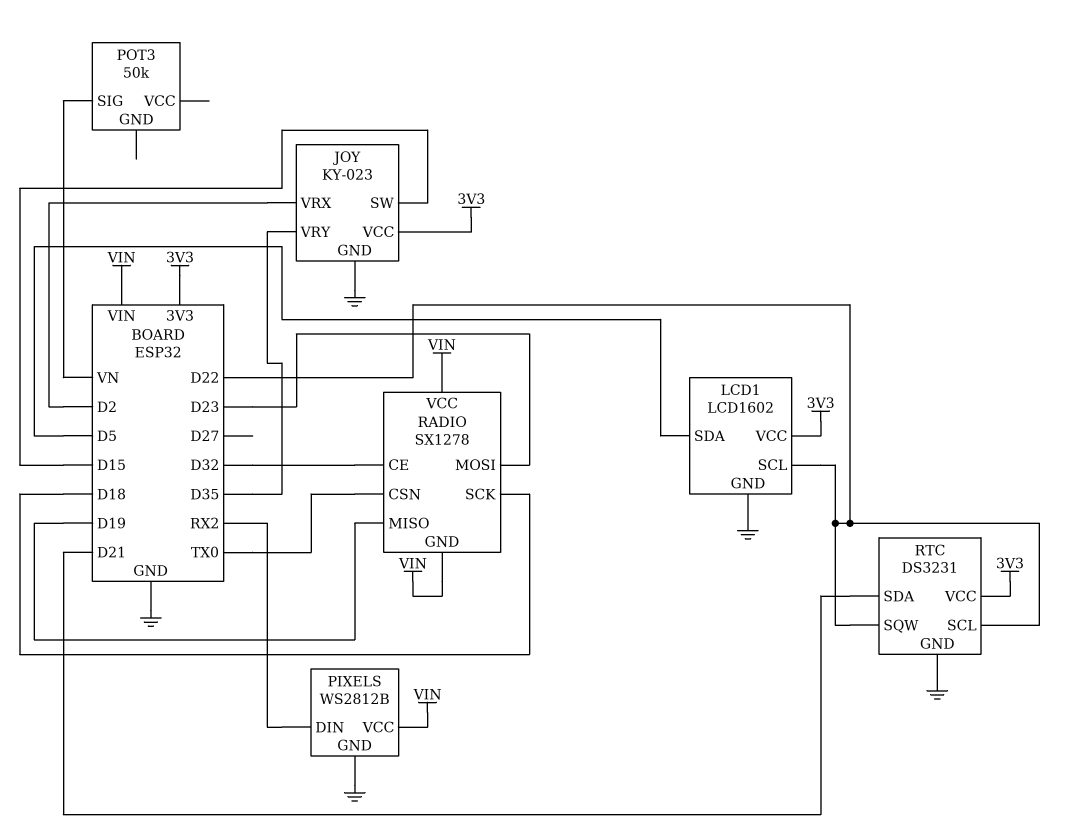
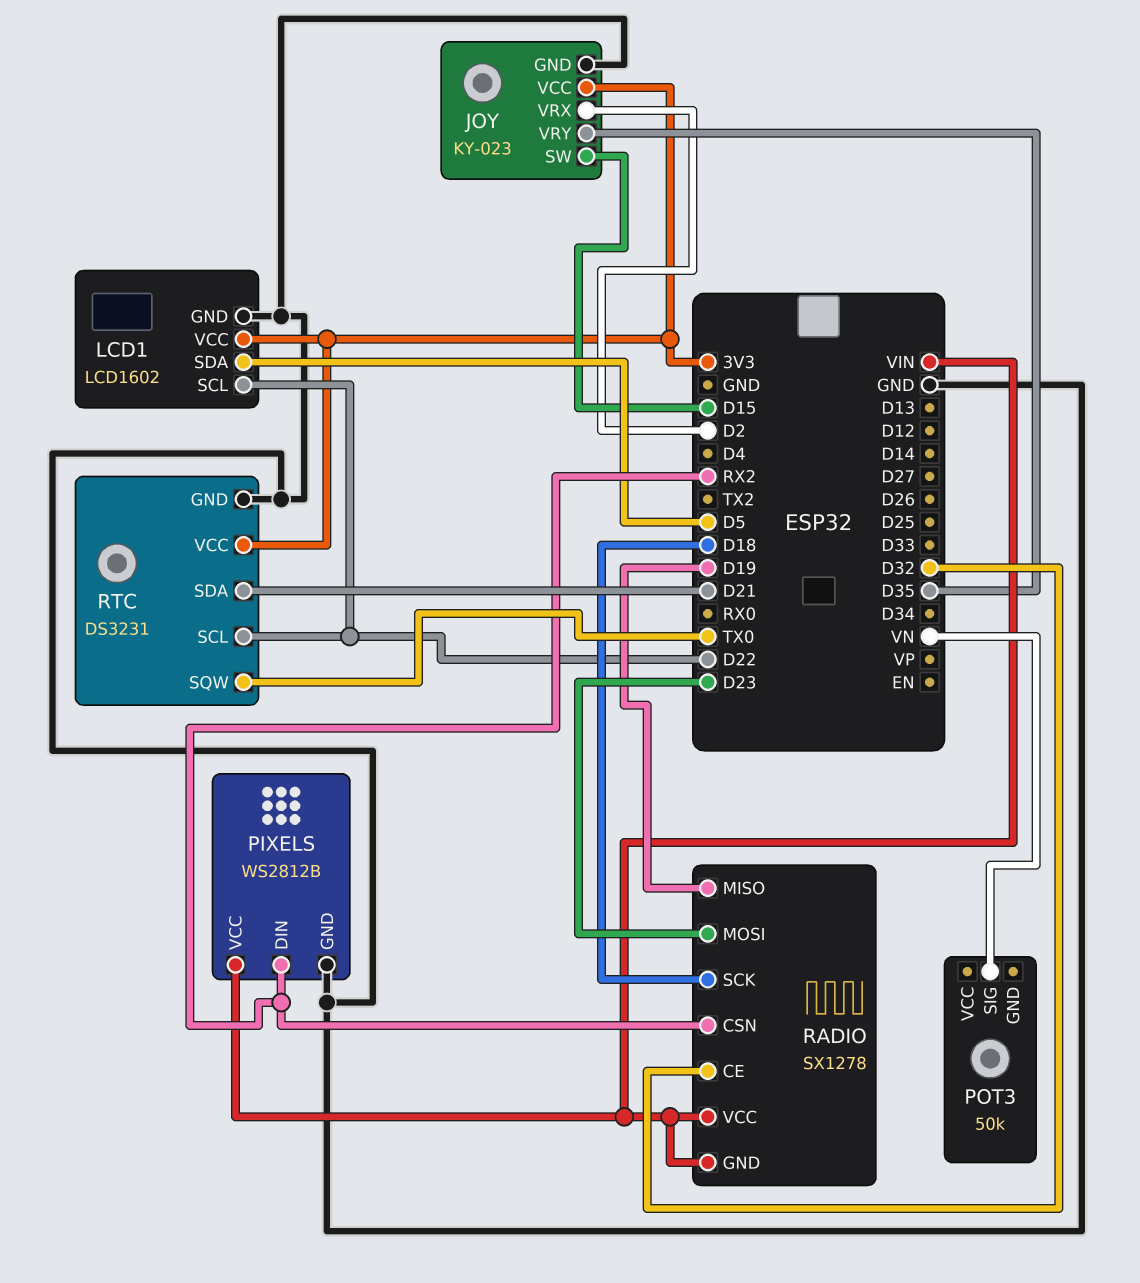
RADIO pin CSN: TX0 -> RX2
RTC pin SQW: D22 -> TX0

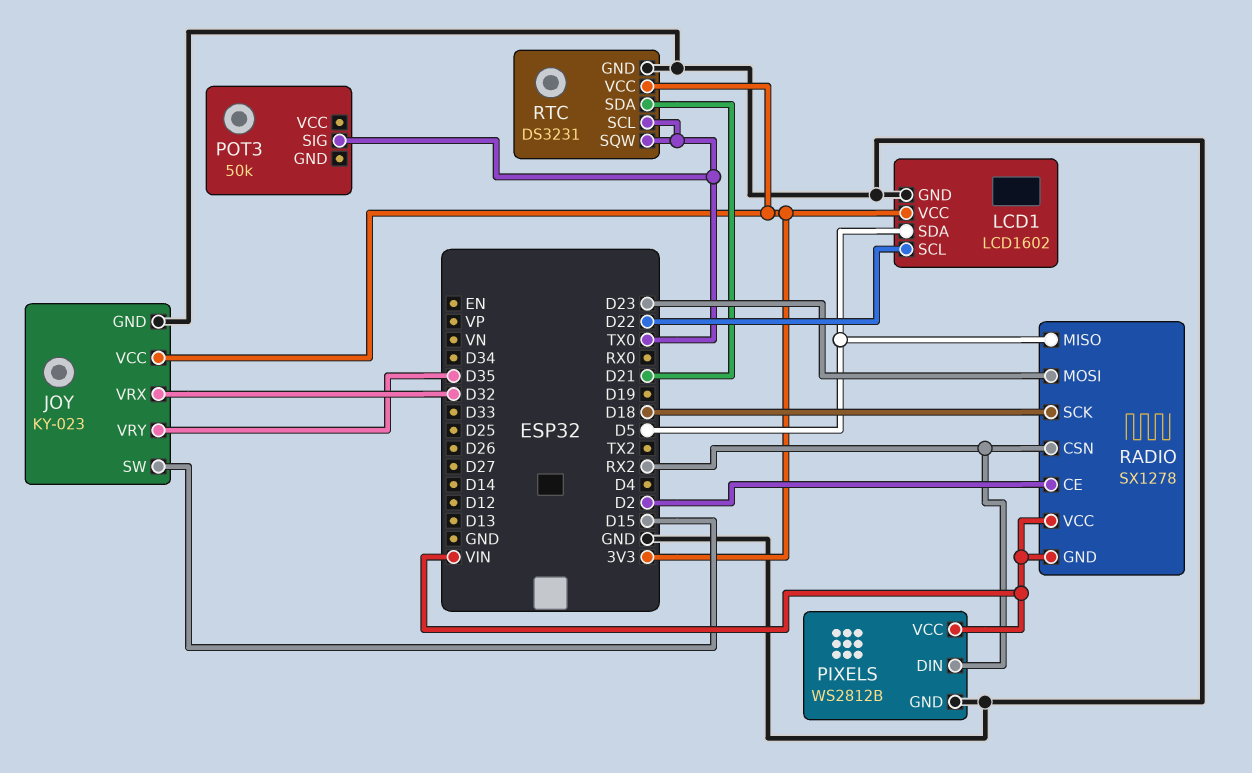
JOY pin VRX: D2 -> D32
POT3 pin SIG: VN -> TX0
RADIO pin CE: D32 -> D2
RADIO pin MISO: D19 -> D5
RTC pin SCL: D22 -> TX0

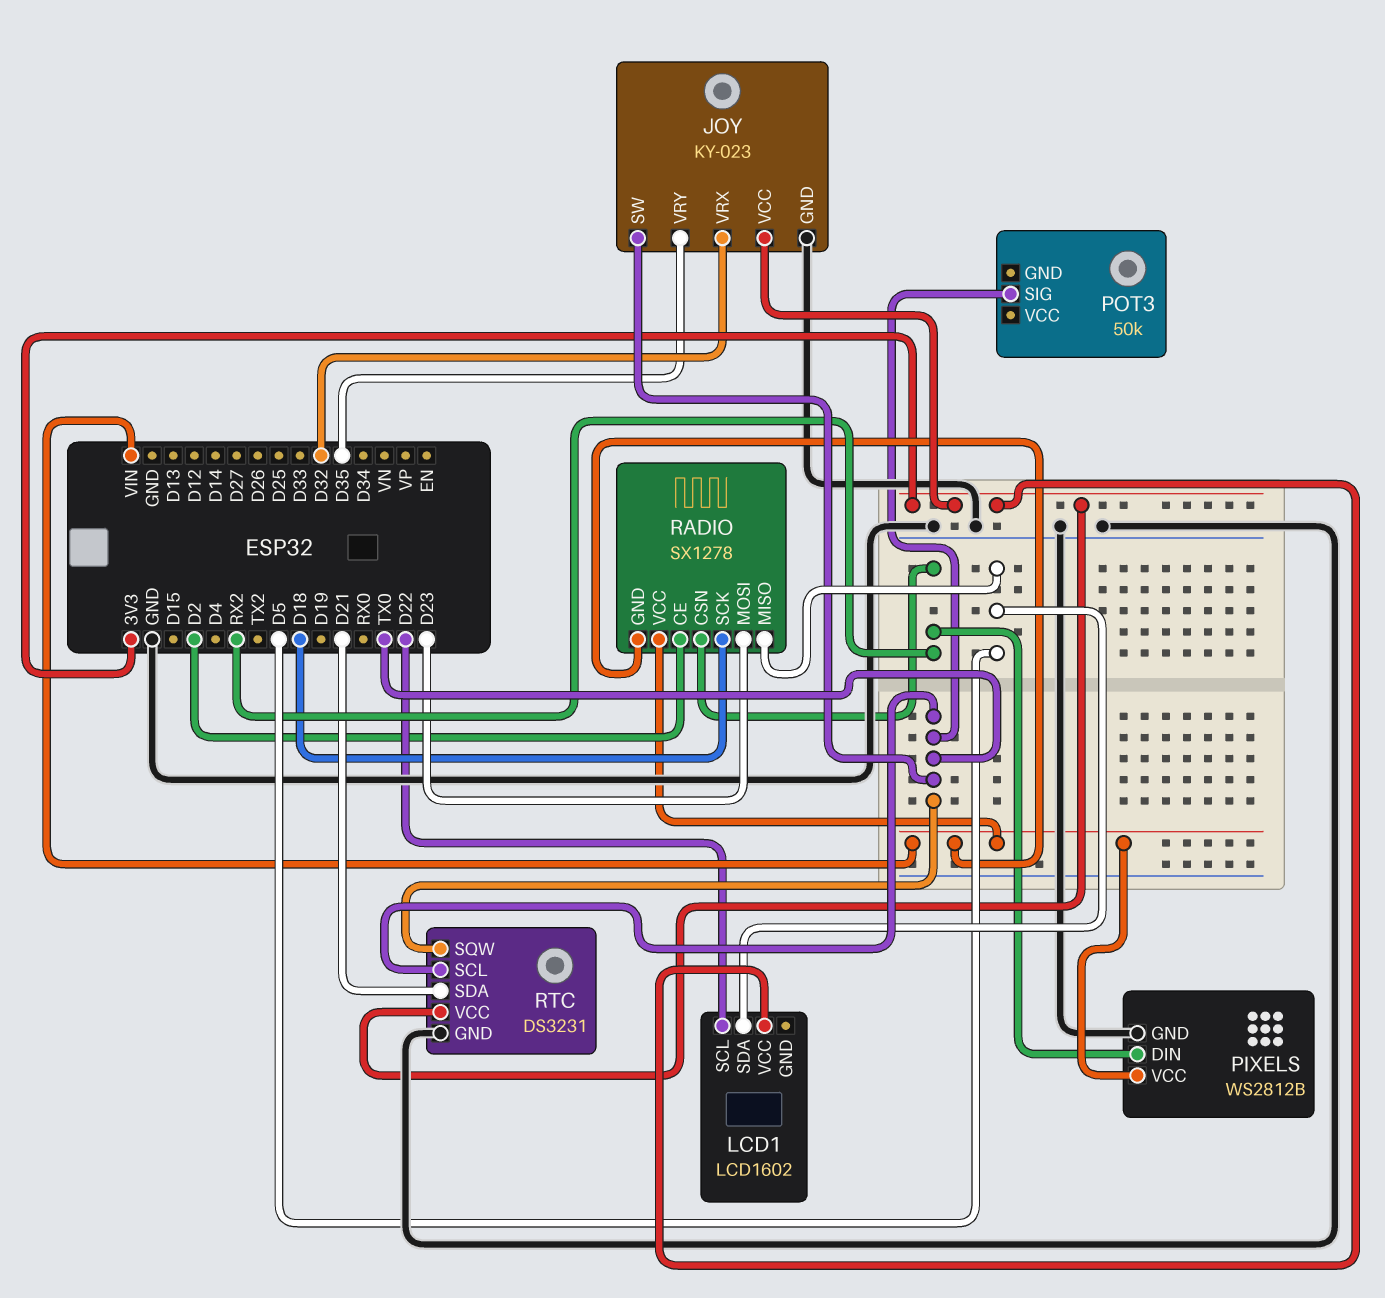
JOY pin SW: D15 -> TX0
LCD1 pin GND: GND -> none

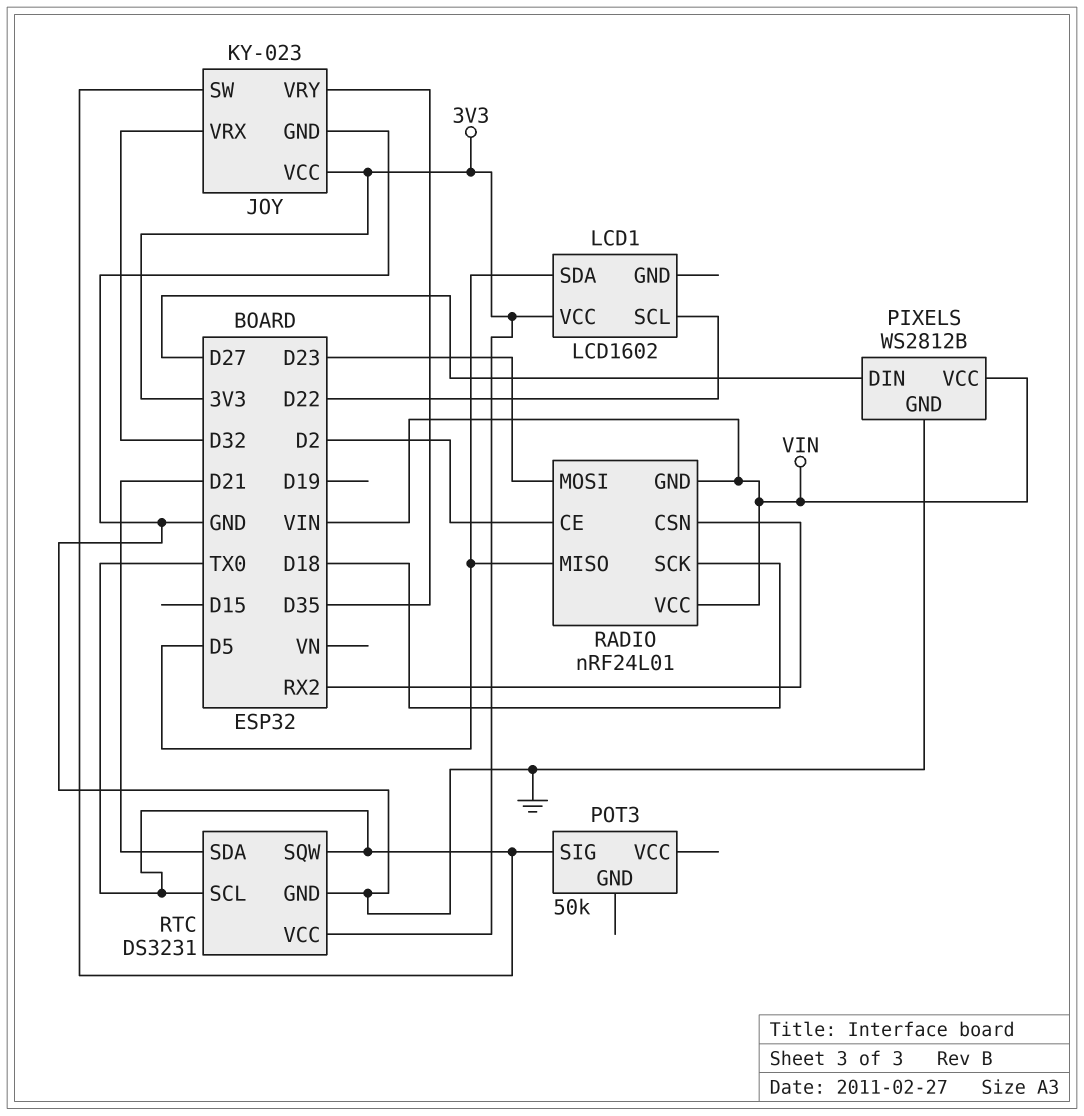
PIXELS pin DIN: RX2 -> D27
RADIO: SX1278 -> nRF24L01

